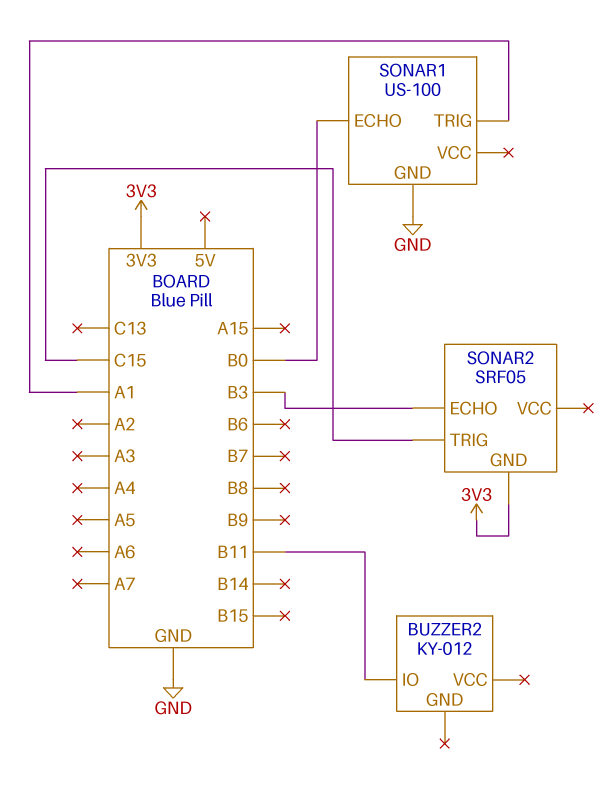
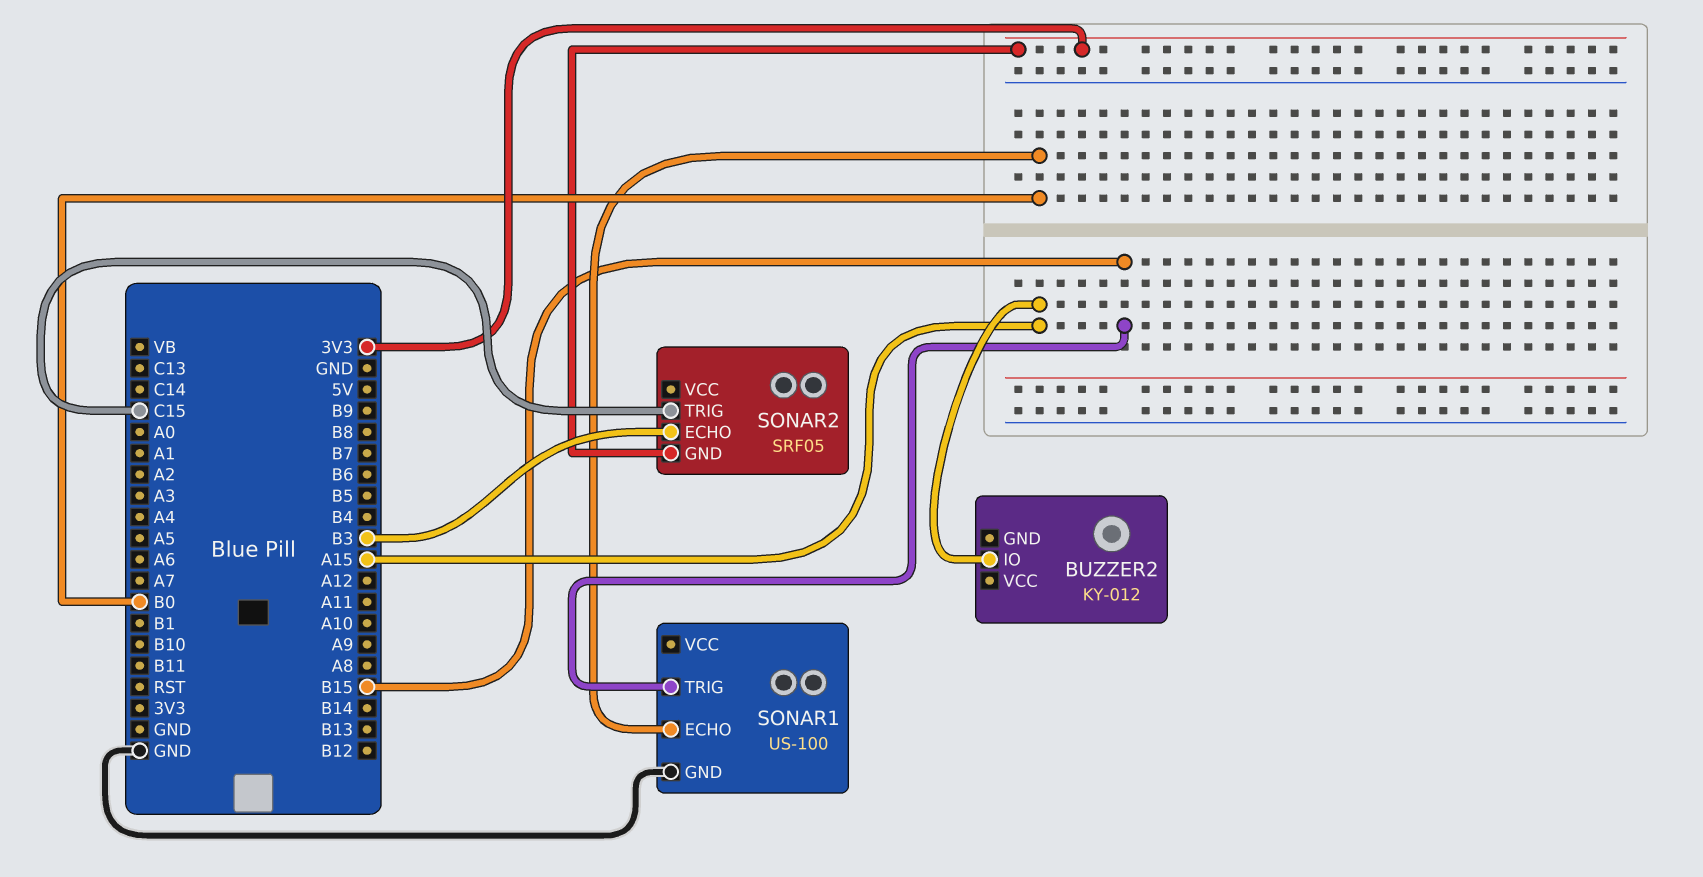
BUZZER2 pin IO: B11 -> A15
SONAR1 pin TRIG: A1 -> B15

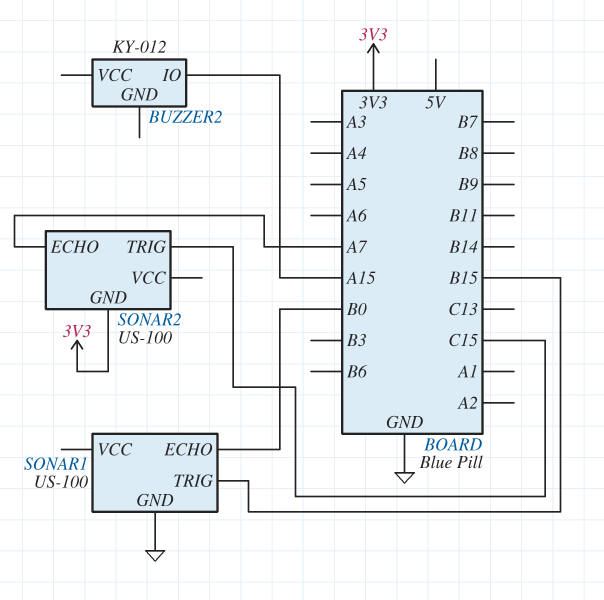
SONAR2: SRF05 -> US-100
SONAR2 pin ECHO: B3 -> A7

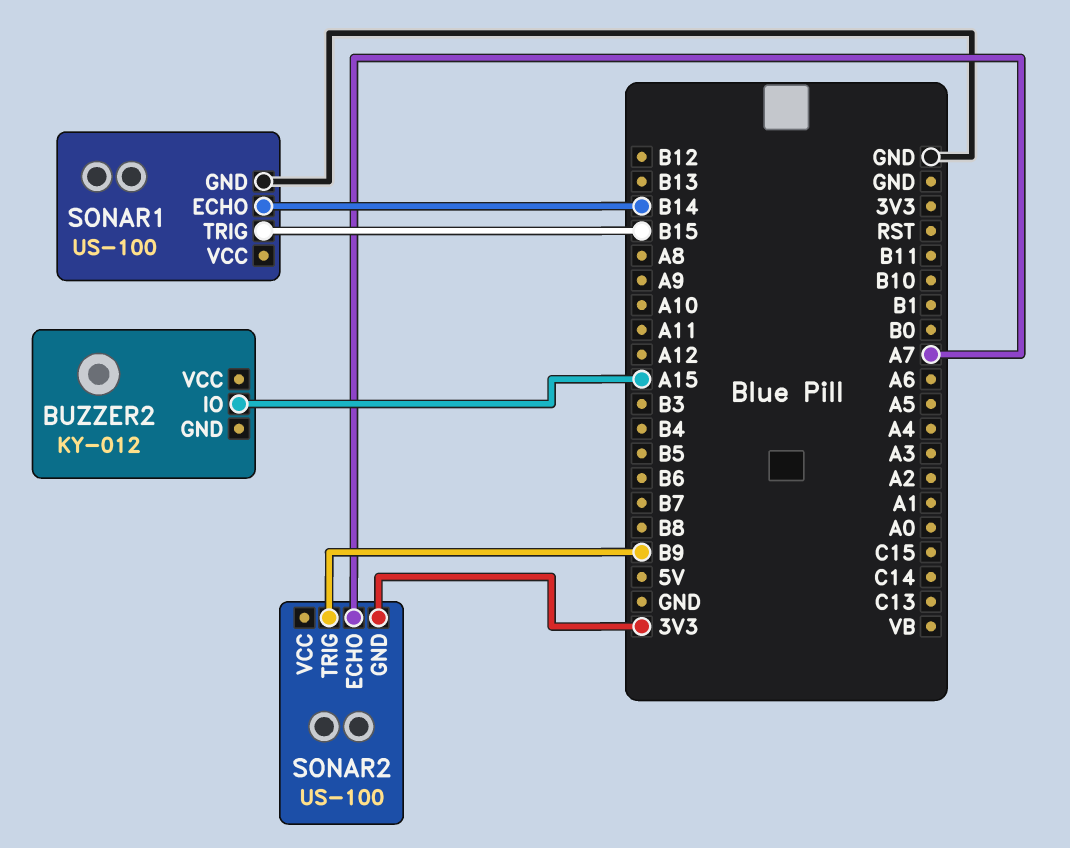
SONAR1 pin ECHO: B0 -> B14
SONAR2 pin TRIG: C15 -> B9

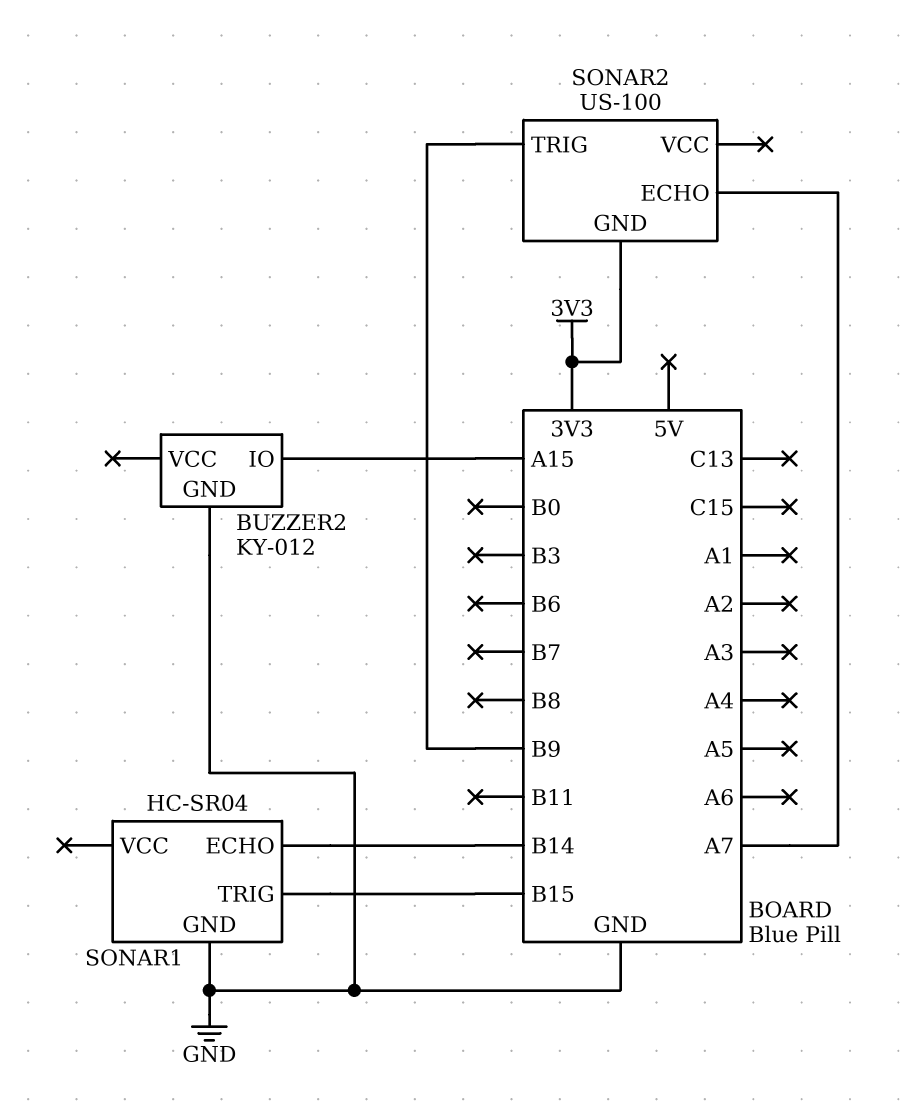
BUZZER2 pin GND: none -> GND
SONAR1: US-100 -> HC-SR04

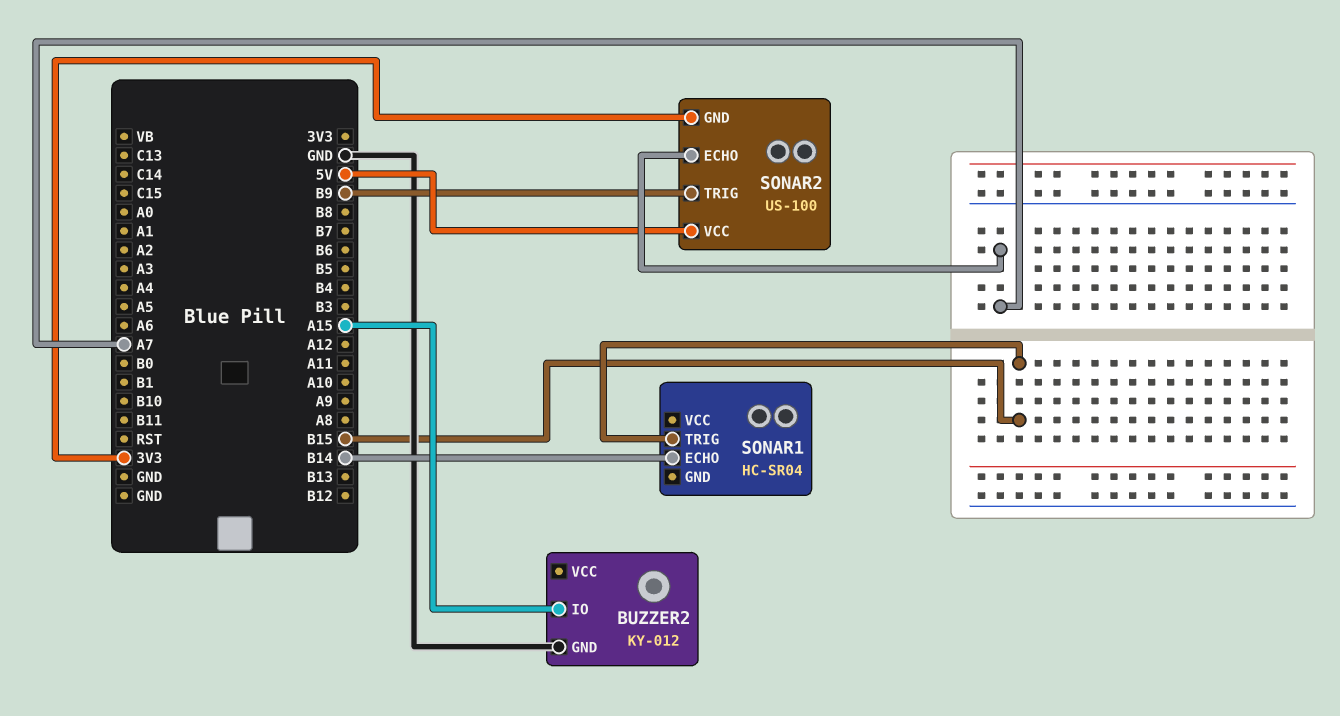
SONAR1 pin GND: GND -> none
SONAR2 pin VCC: none -> 5V

